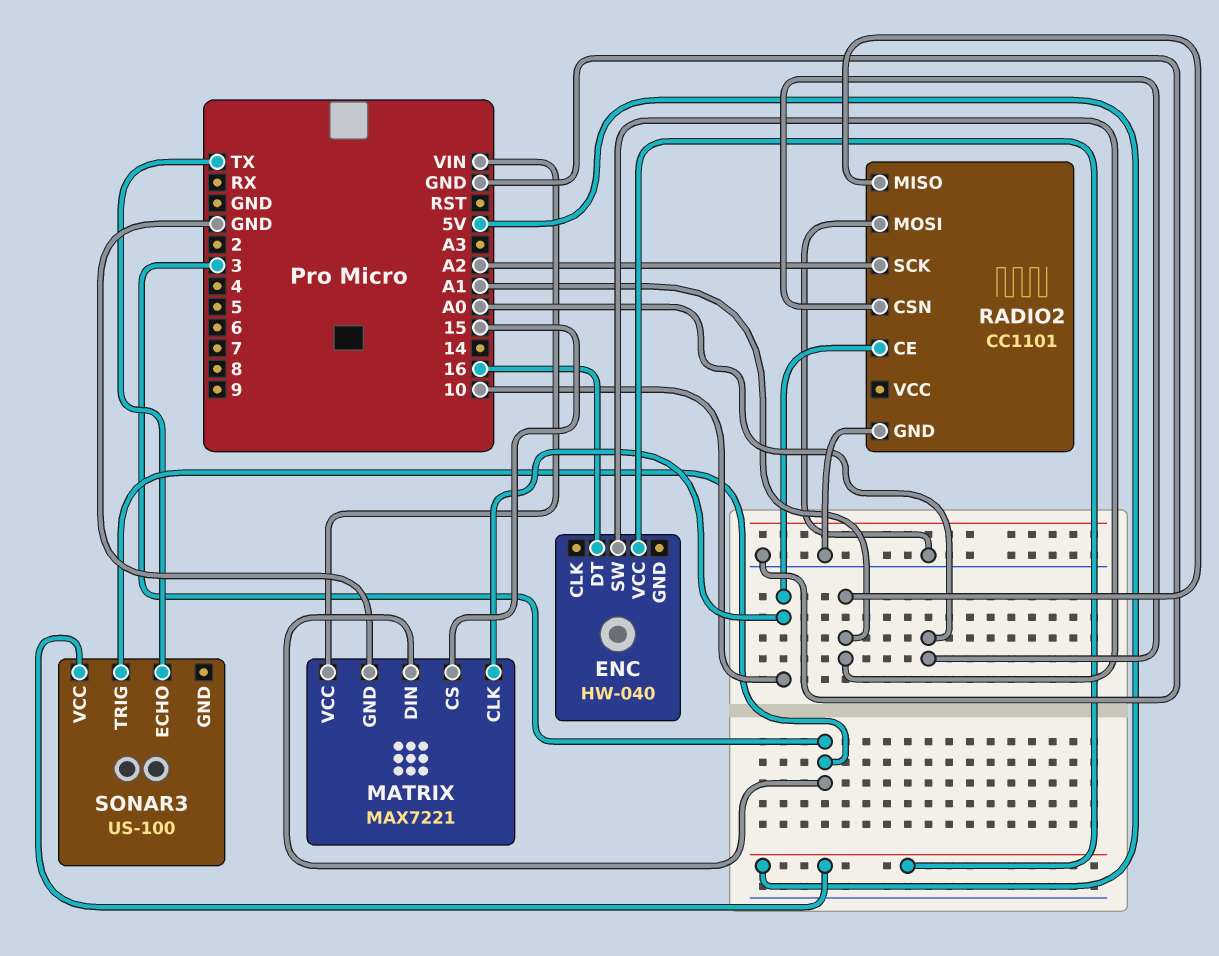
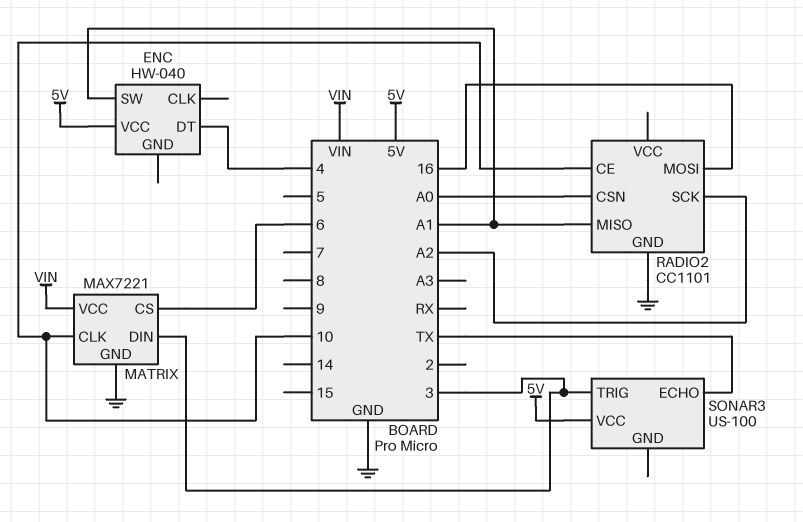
ENC pin DT: 16 -> 4
MATRIX pin CS: 15 -> 6
RADIO2 pin MOSI: GND -> 16

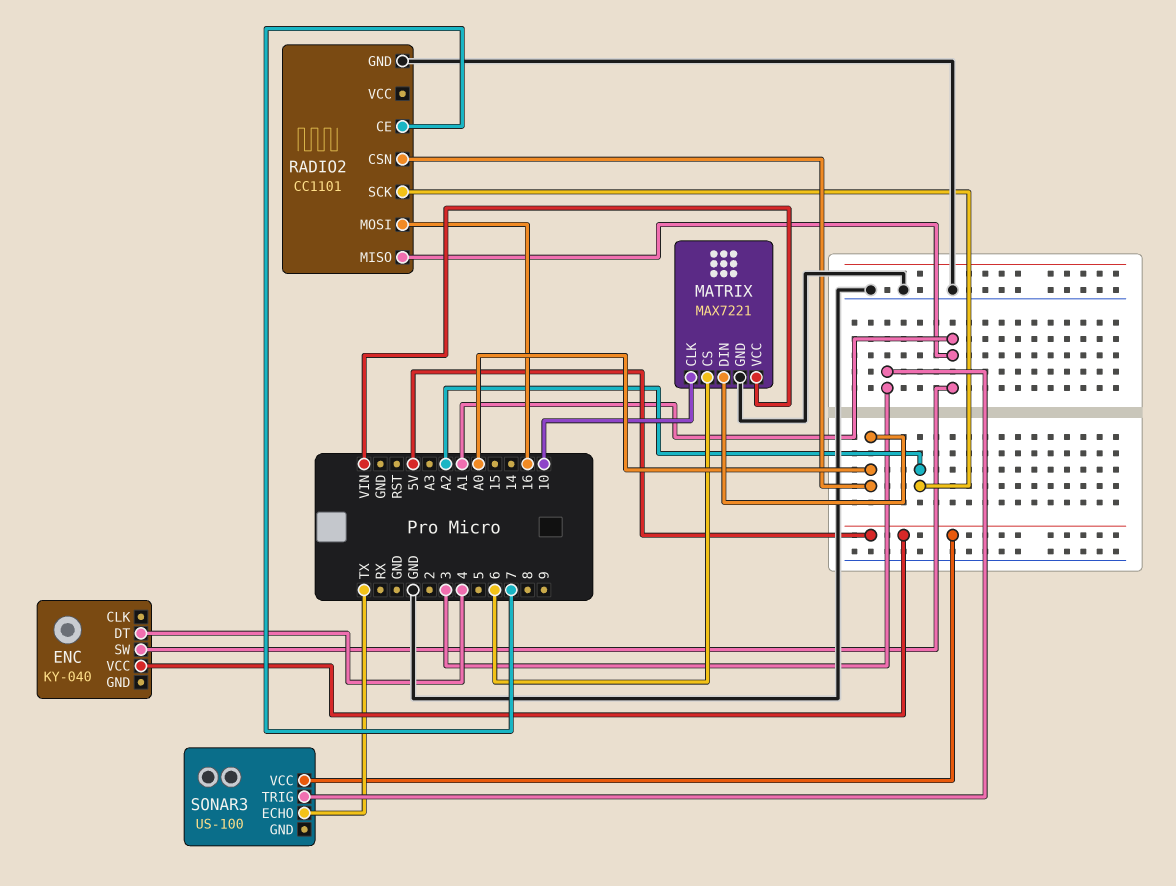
ENC: HW-040 -> KY-040
MATRIX pin DIN: 3 -> A0
RADIO2 pin CE: 10 -> 7

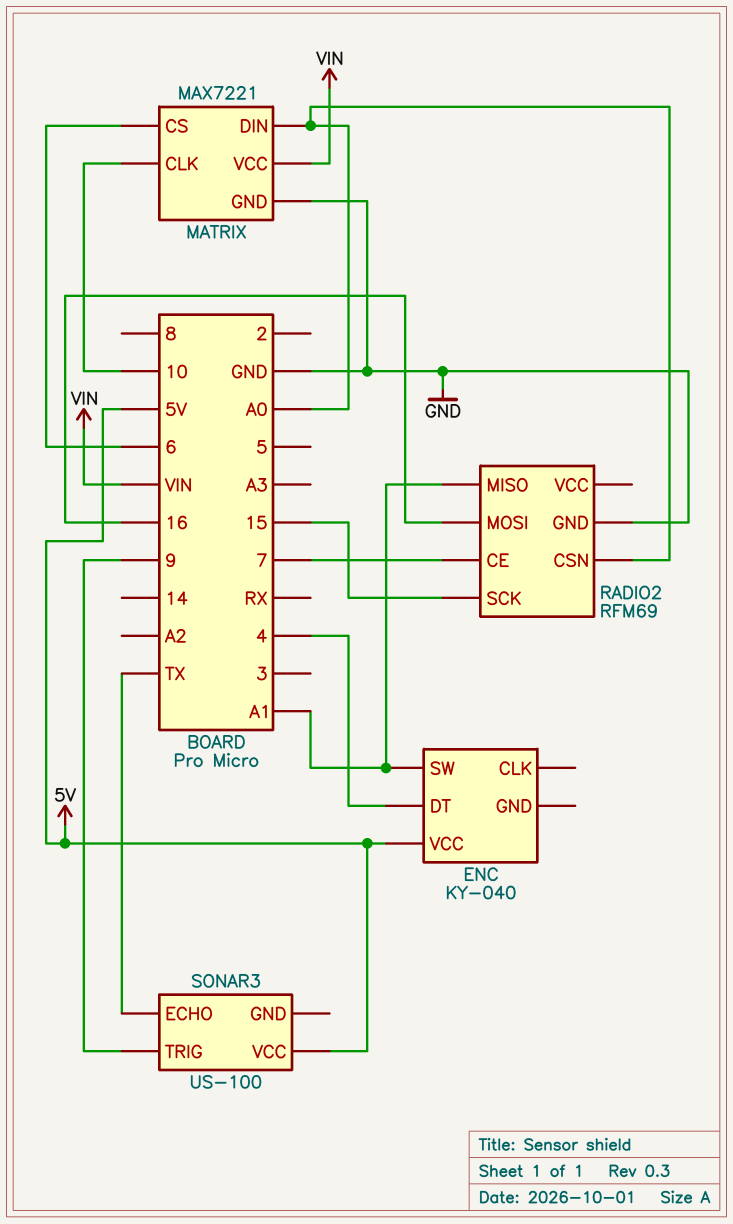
RADIO2: CC1101 -> RFM69
RADIO2 pin SCK: A2 -> 15
SONAR3 pin TRIG: 3 -> 9

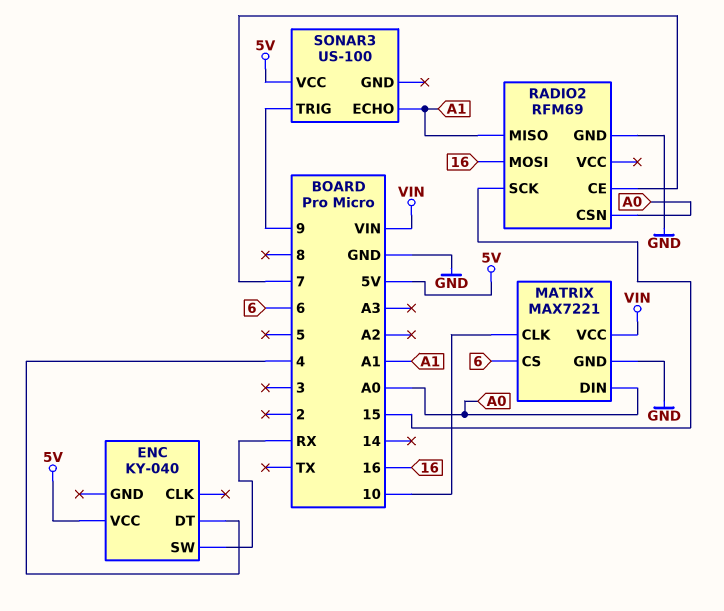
ENC pin SW: A1 -> RX
SONAR3 pin ECHO: TX -> A1

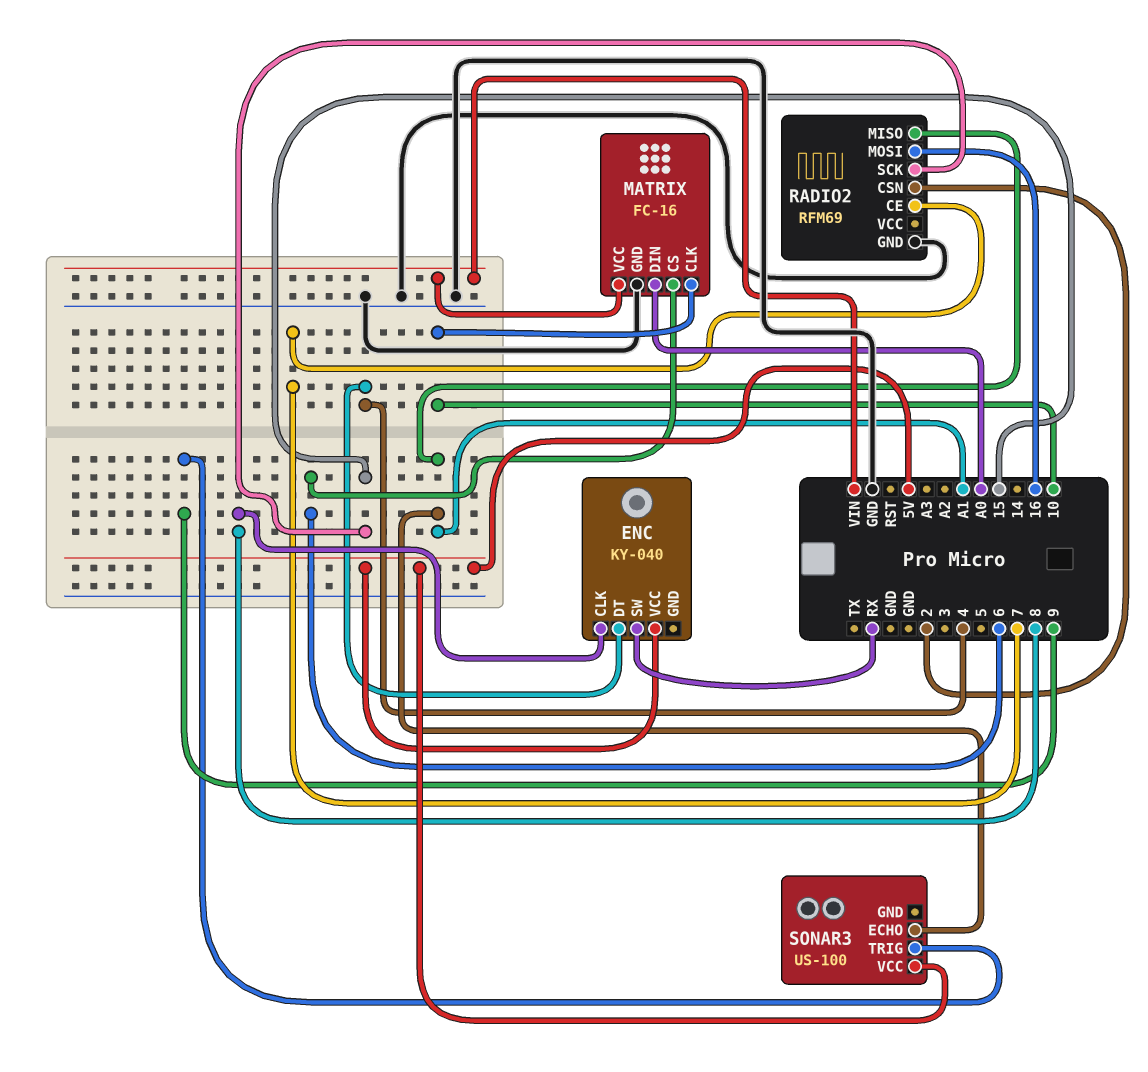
ENC pin CLK: none -> 8
MATRIX: MAX7221 -> FC-16
RADIO2 pin CSN: A0 -> 2

